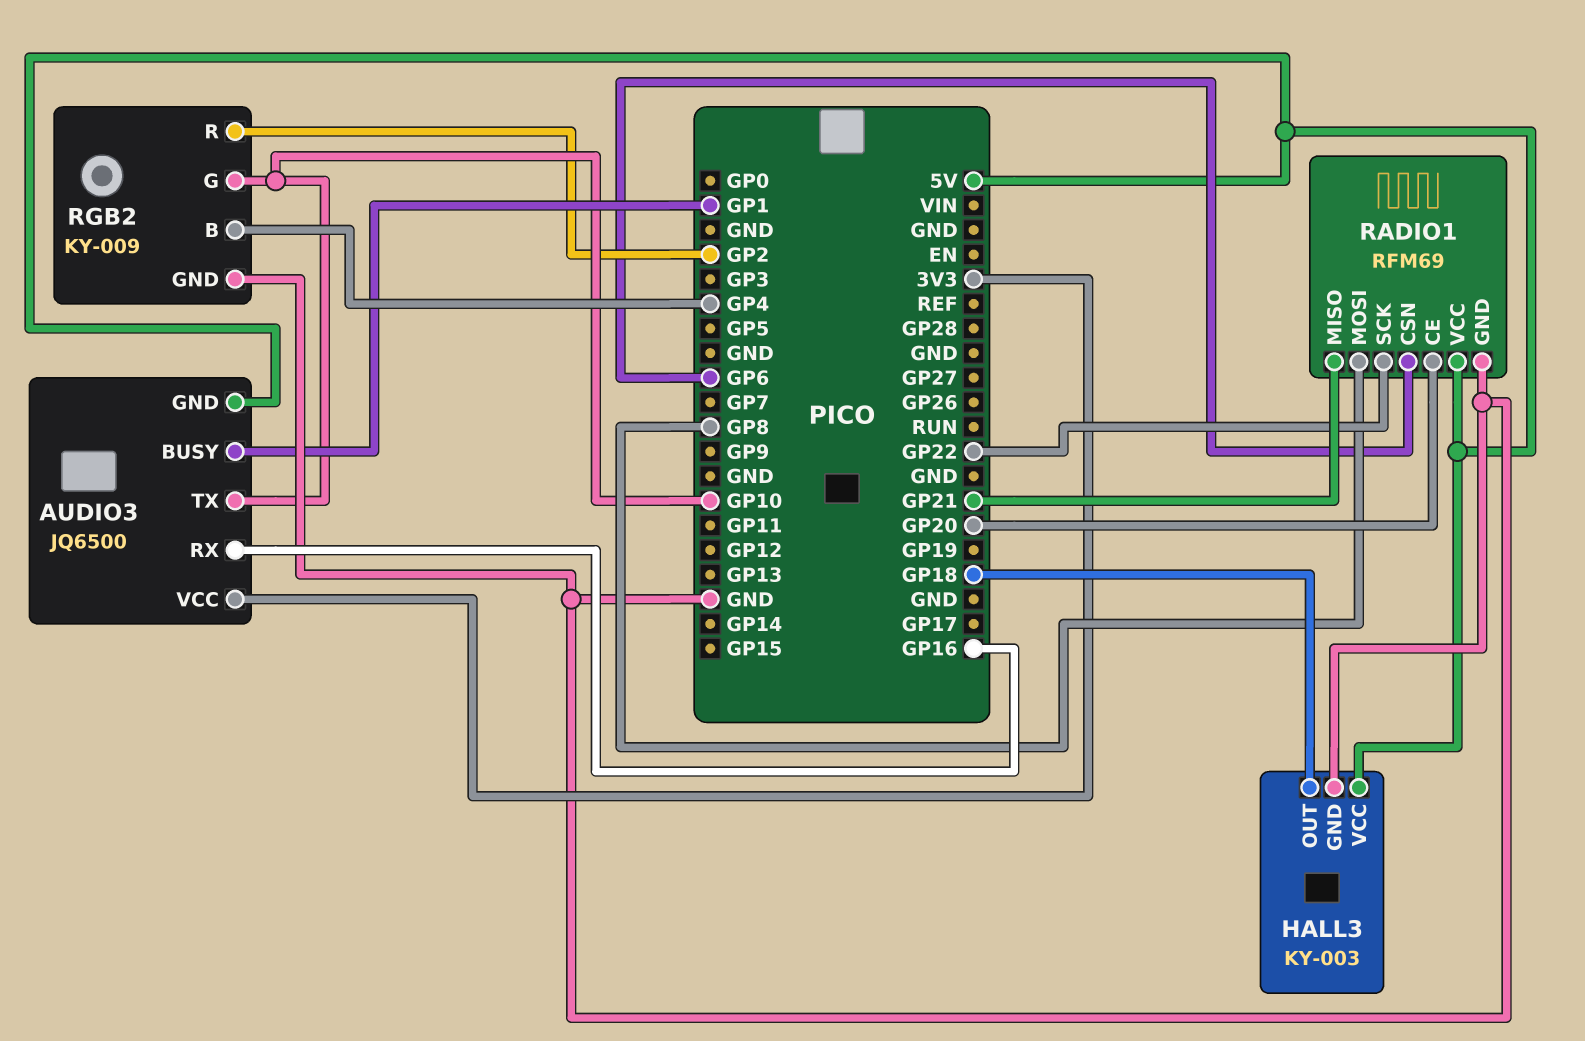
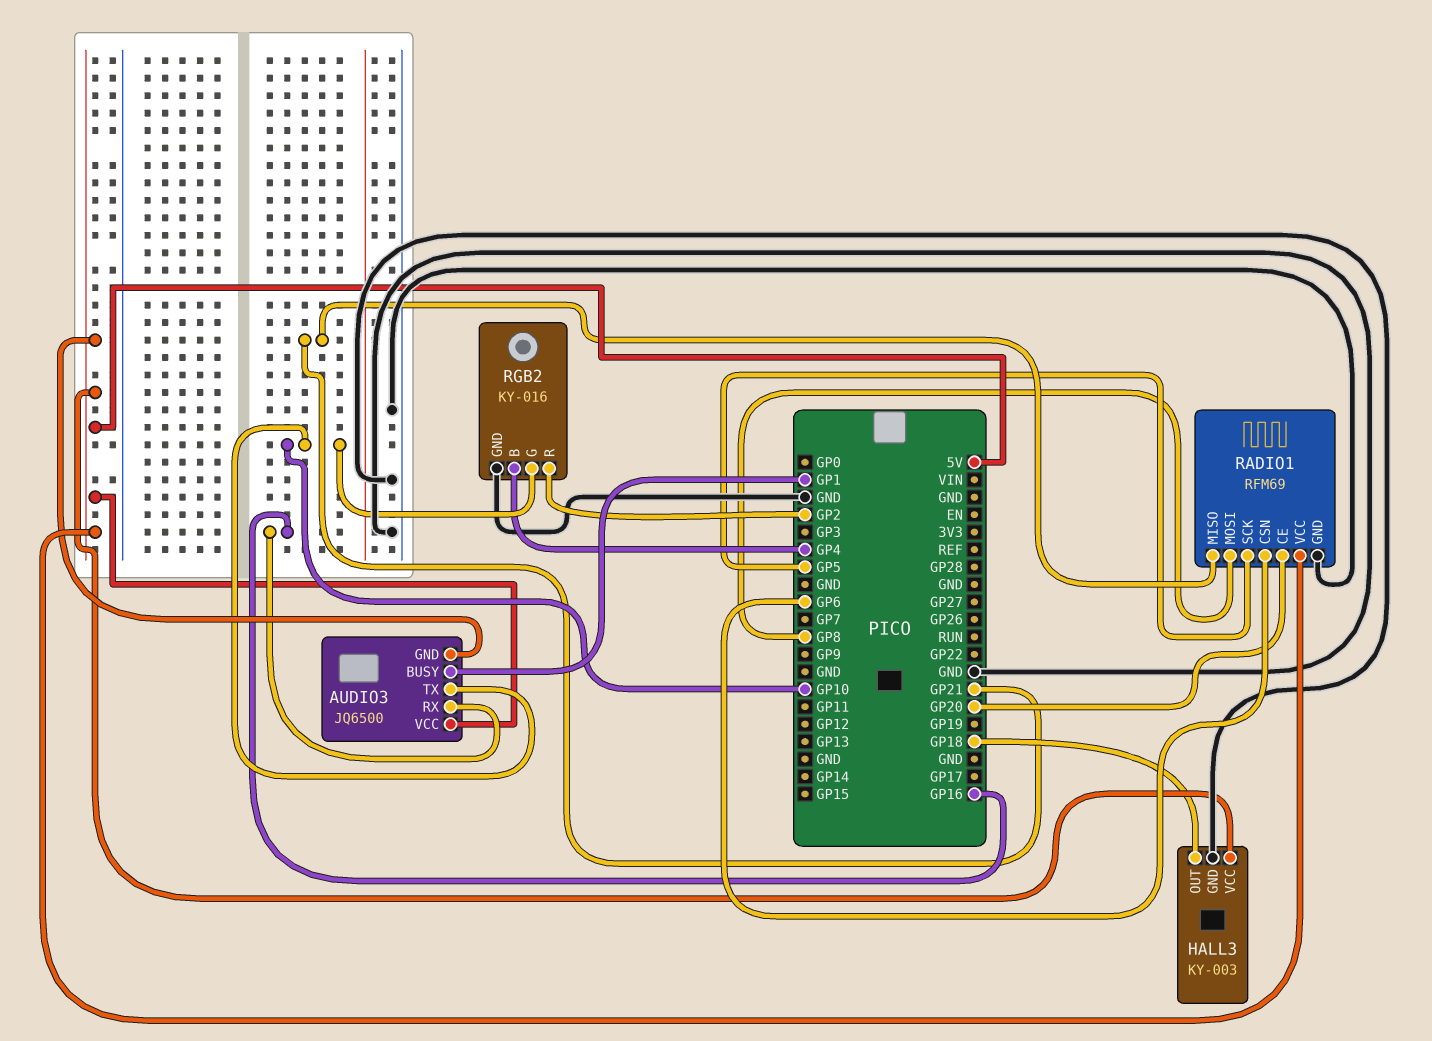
AUDIO3 pin VCC: 3V3 -> 5V
RADIO1 pin SCK: GP22 -> GP5
RGB2: KY-009 -> KY-016

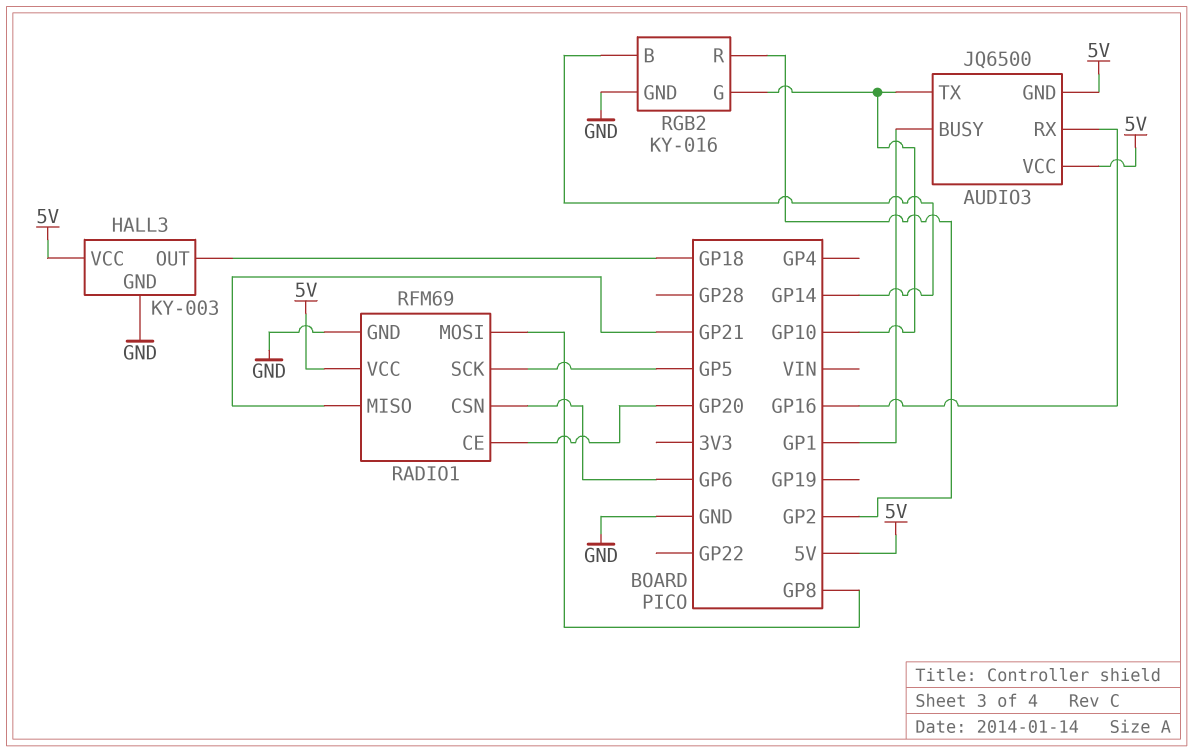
RGB2 pin B: GP4 -> GP14

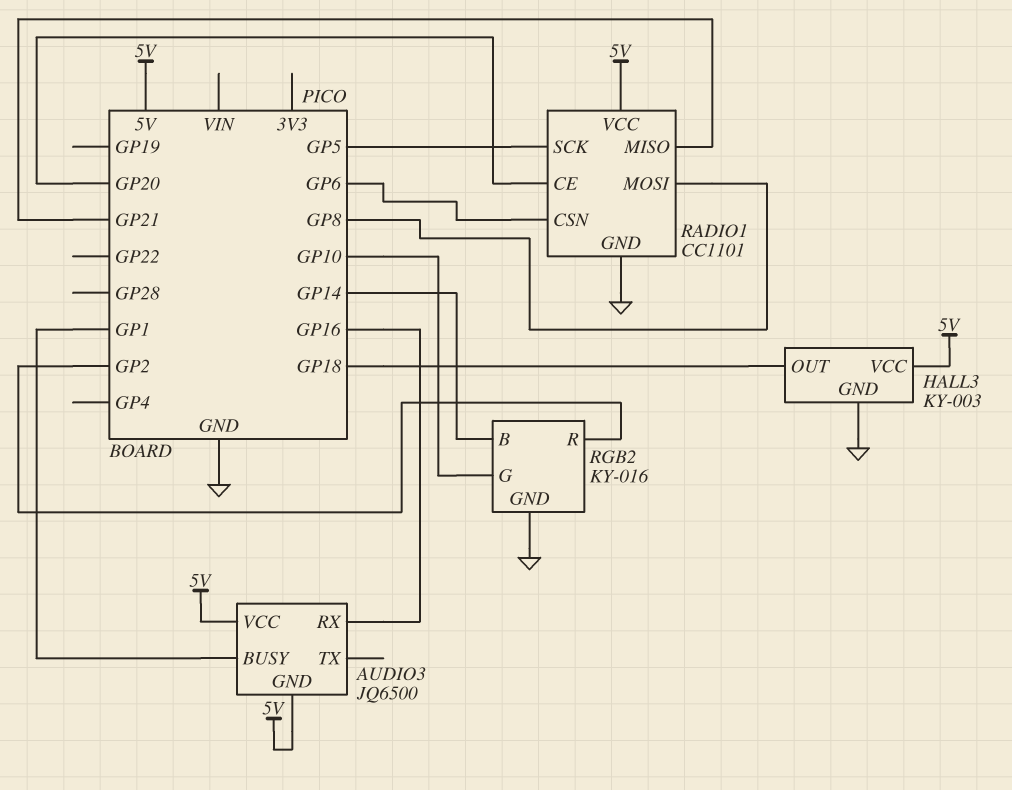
AUDIO3 pin TX: GP10 -> none
RADIO1: RFM69 -> CC1101

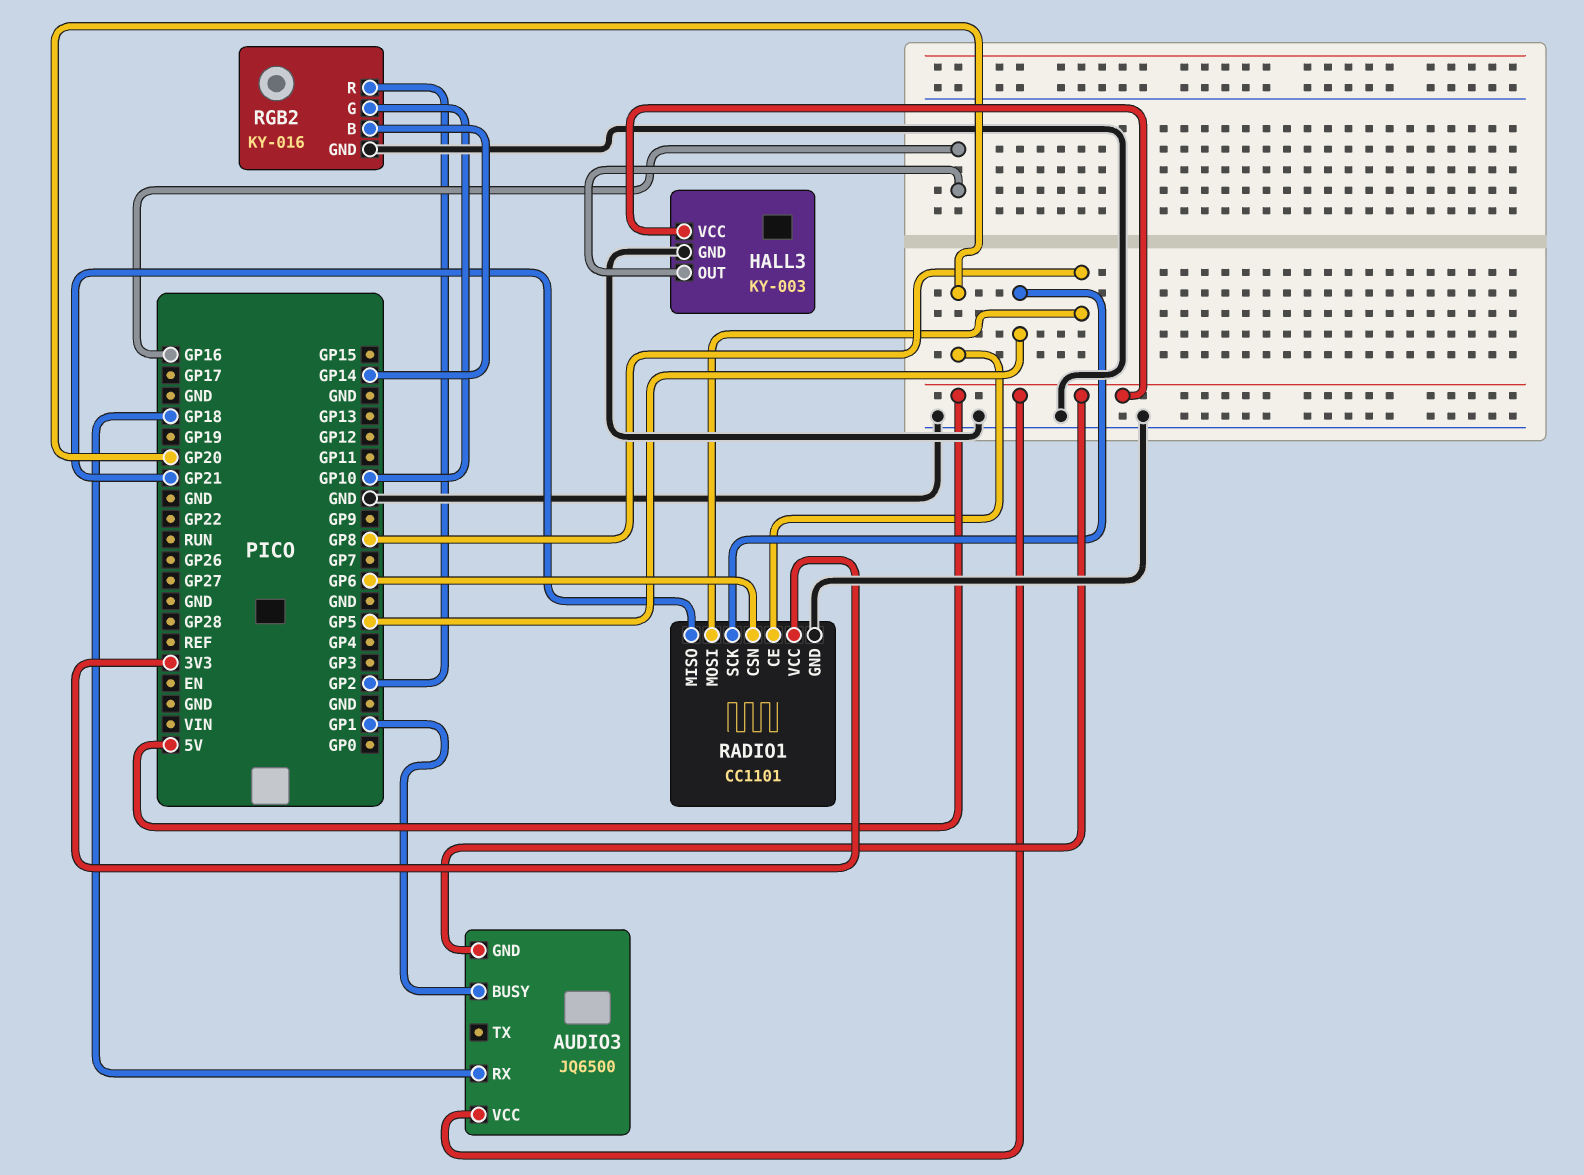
AUDIO3 pin RX: GP16 -> GP18
HALL3 pin OUT: GP18 -> GP16
RADIO1 pin VCC: 5V -> 3V3

